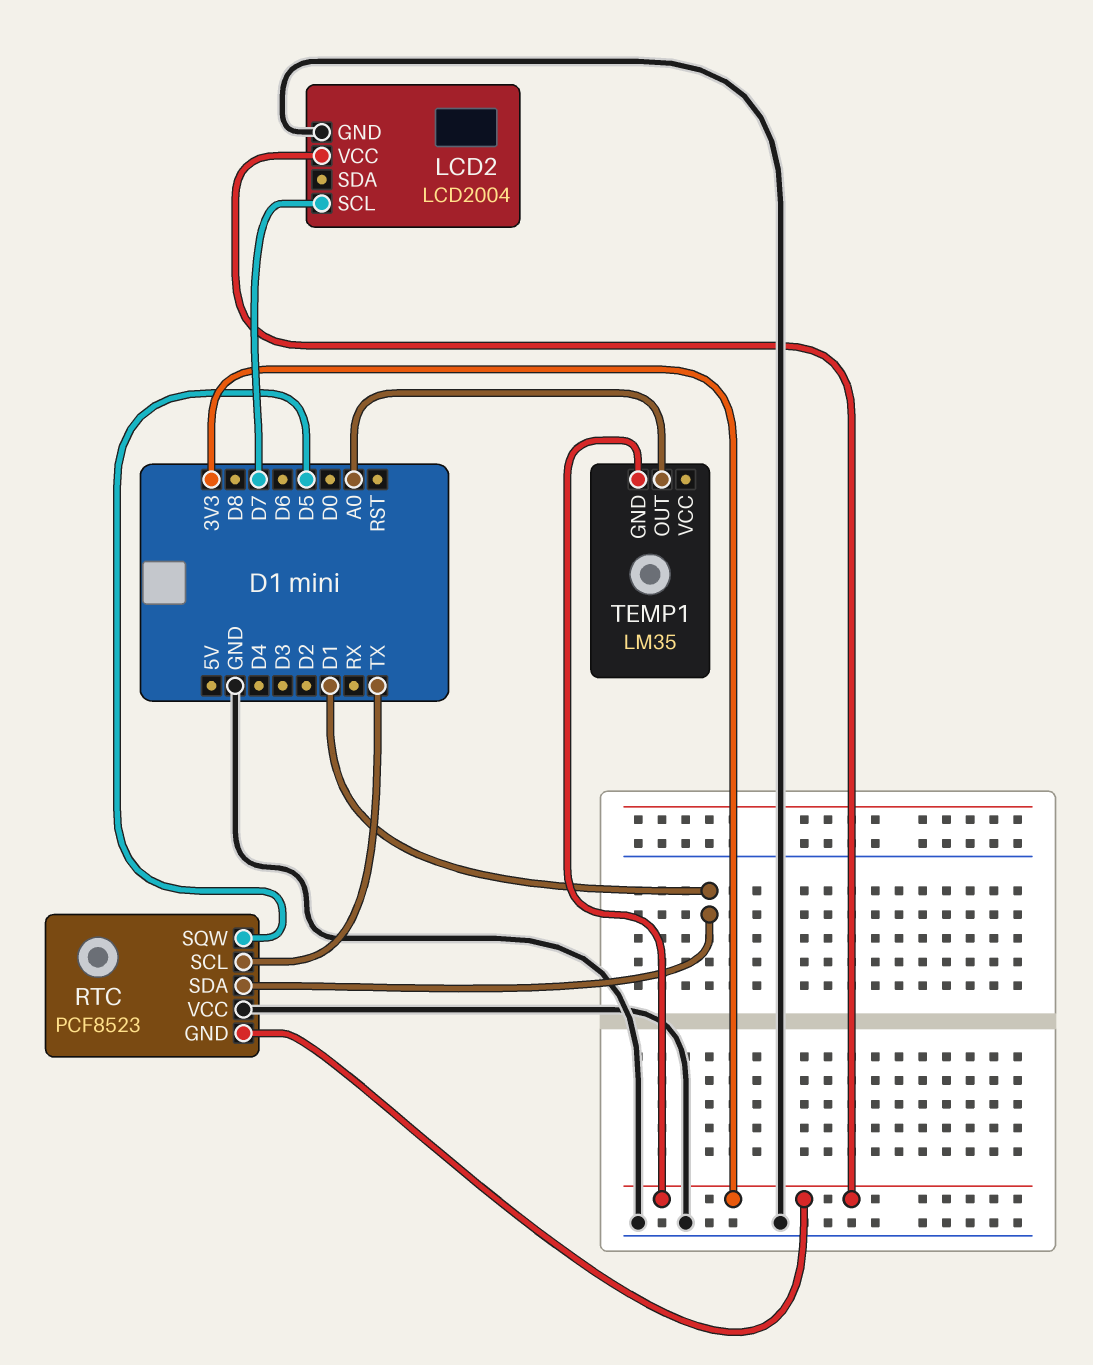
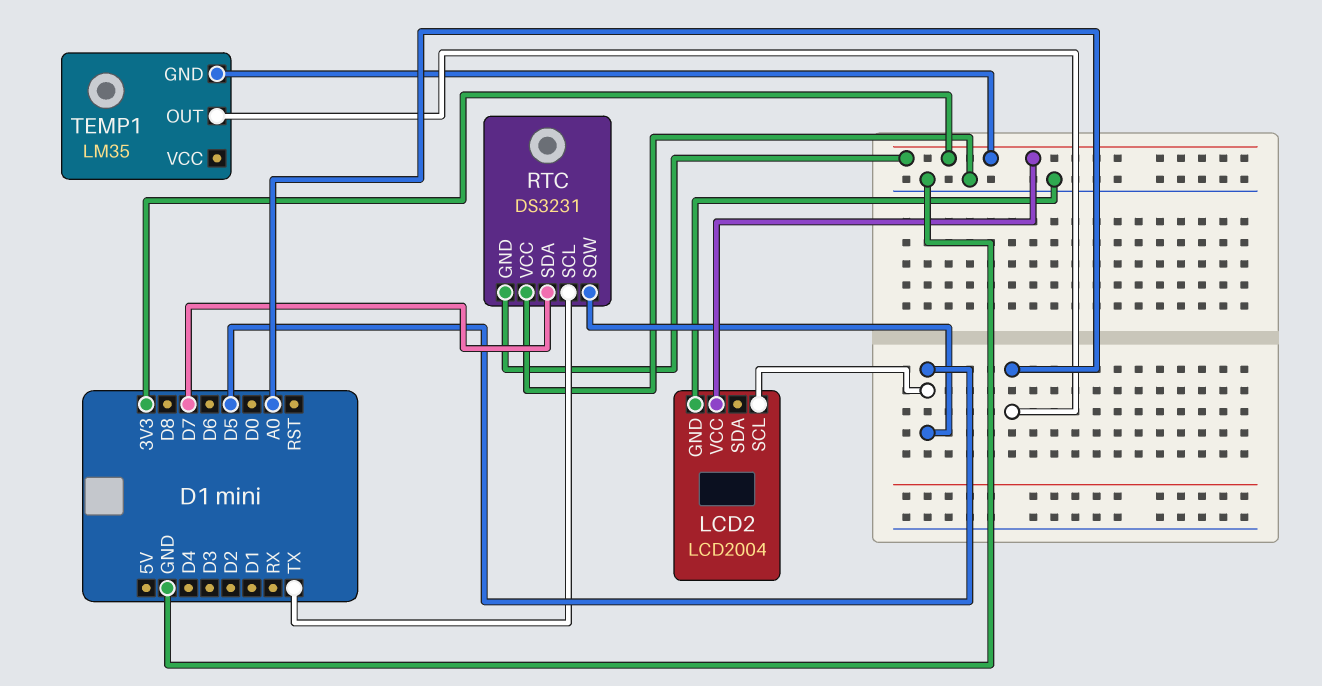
LCD2 pin SCL: D7 -> D5
RTC: PCF8523 -> DS3231
RTC pin SDA: D1 -> D7

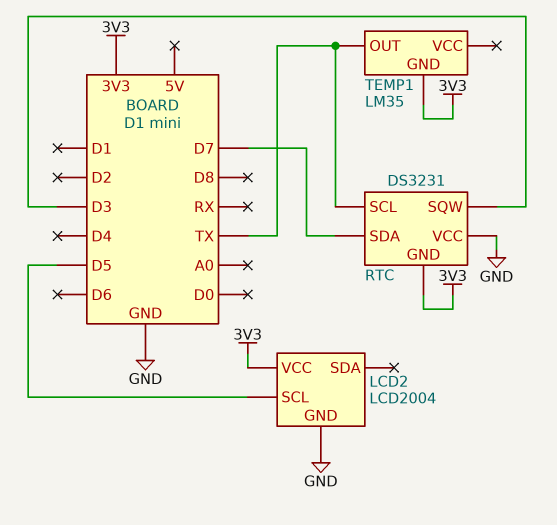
RTC pin SQW: D5 -> D3
TEMP1 pin OUT: A0 -> TX

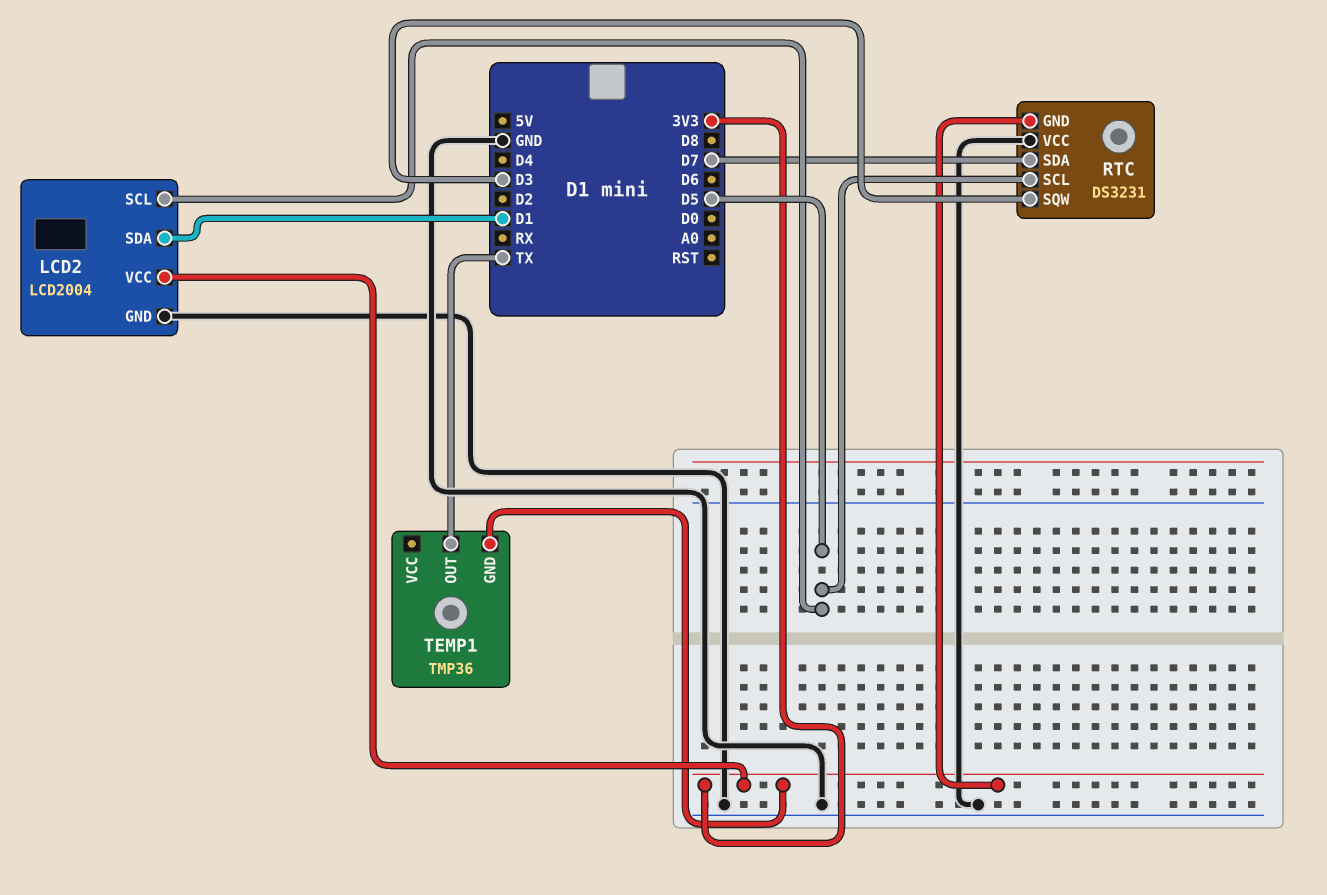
LCD2 pin SDA: none -> D1
RTC pin SCL: TX -> D5
TEMP1: LM35 -> TMP36

